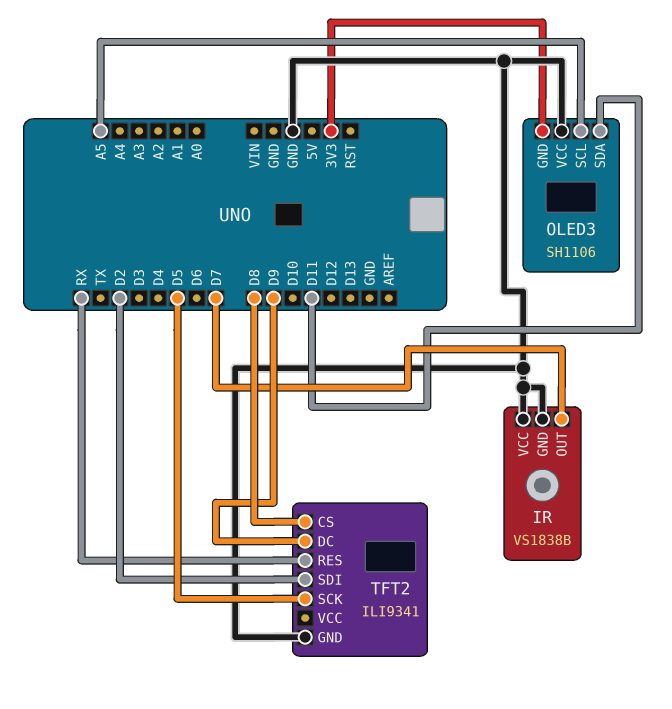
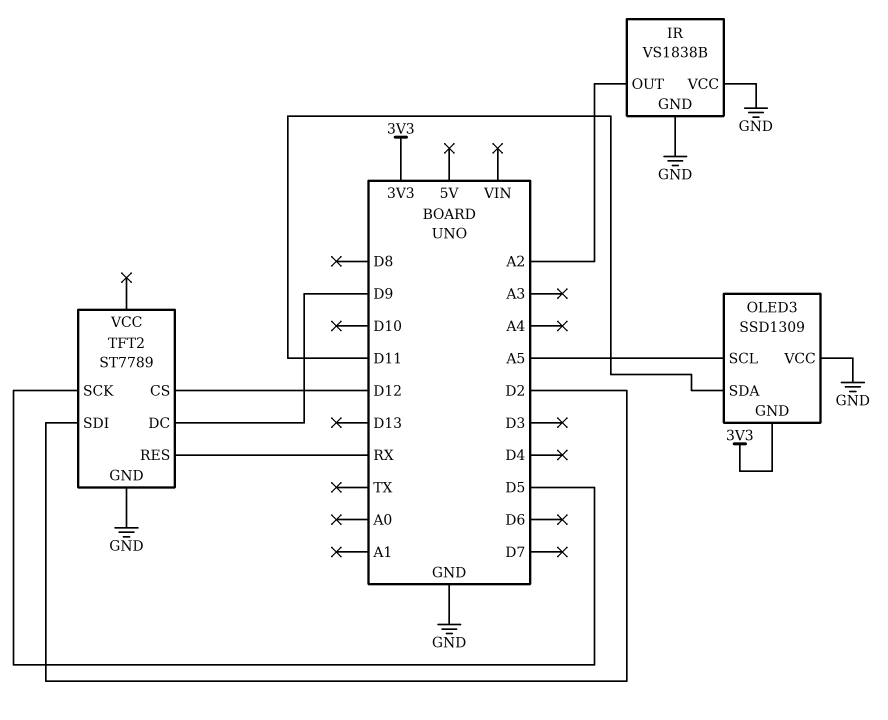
IR pin OUT: D7 -> A2
OLED3: SH1106 -> SSD1309
TFT2: ILI9341 -> ST7789
TFT2 pin CS: D8 -> D12

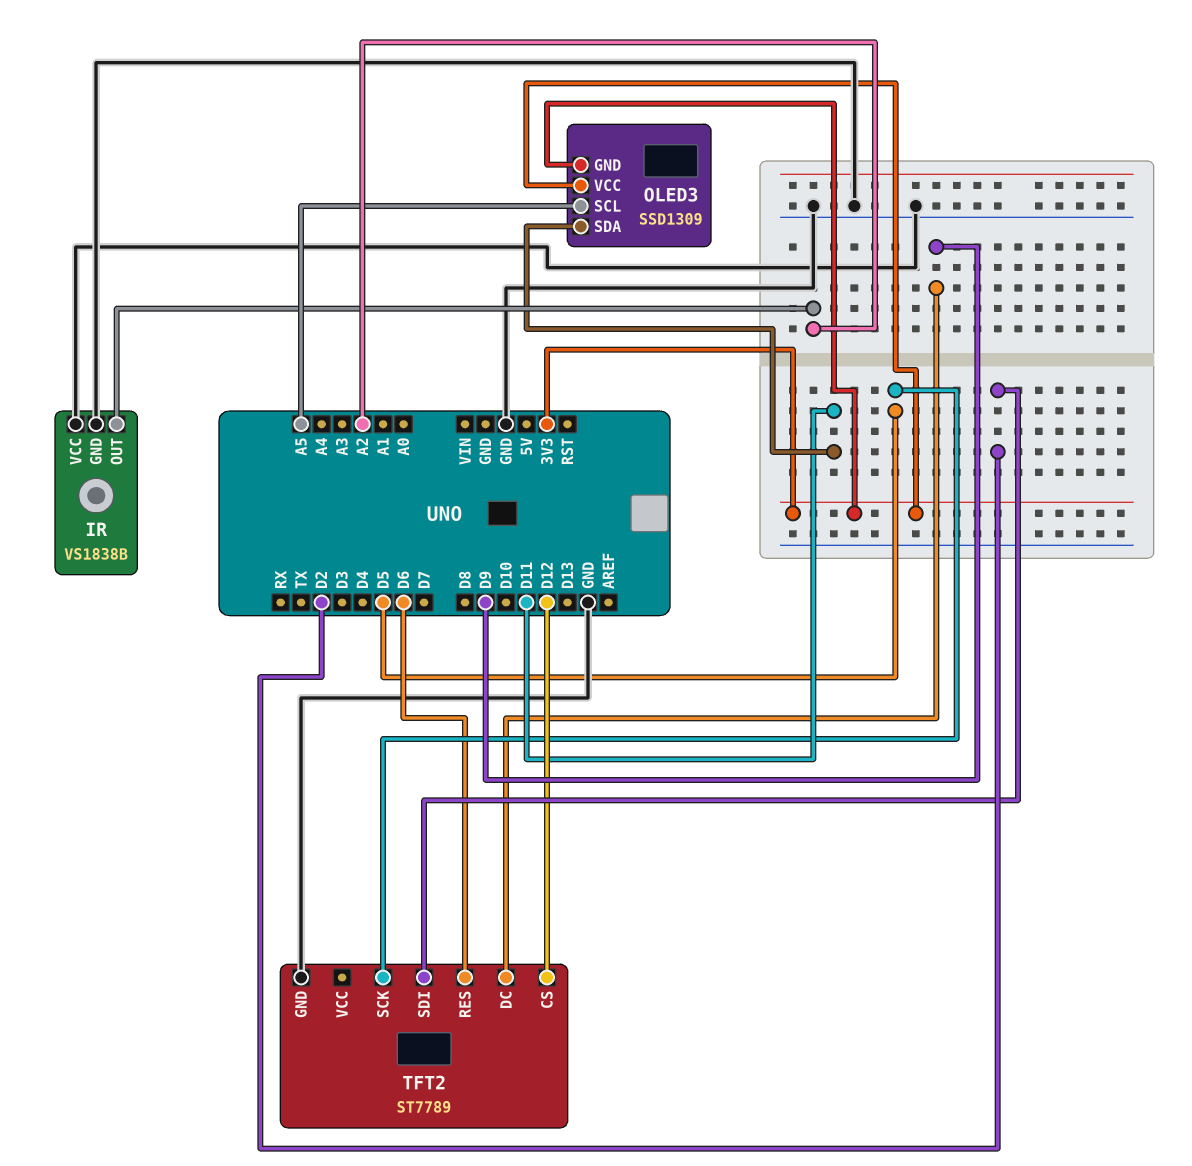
OLED3 pin VCC: GND -> 3V3
TFT2 pin RES: RX -> D6

